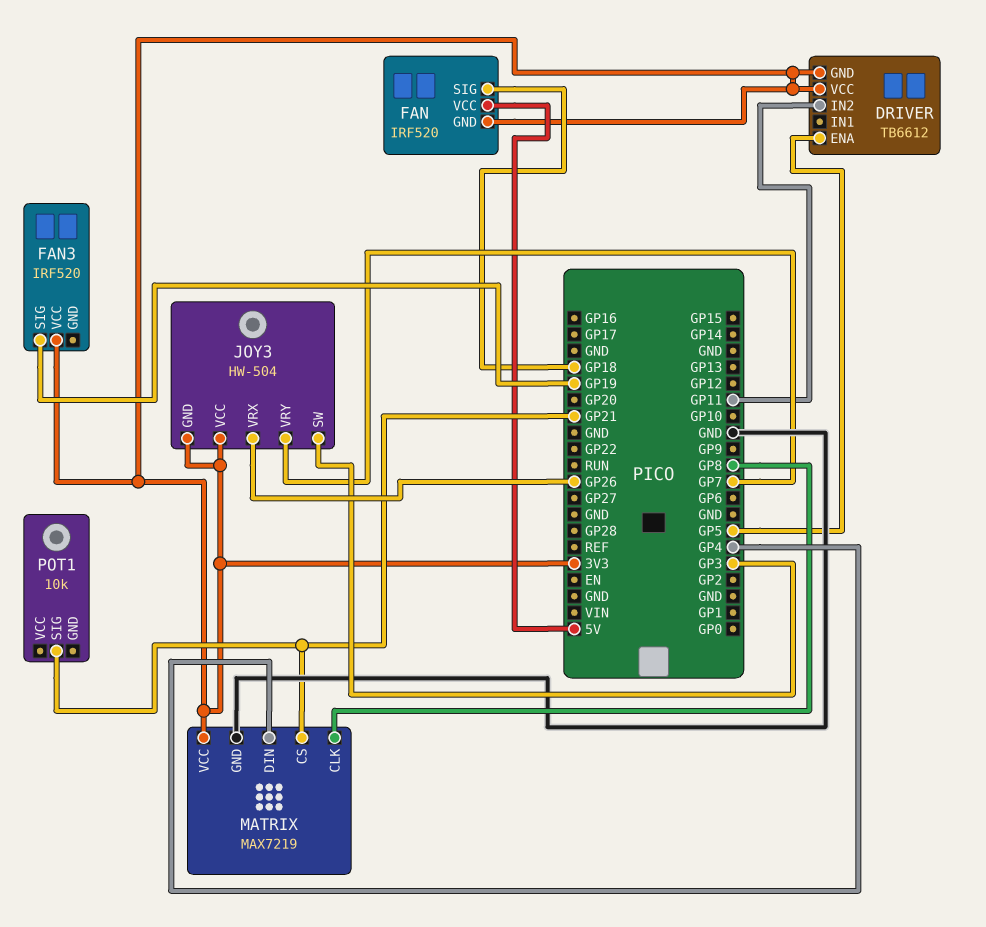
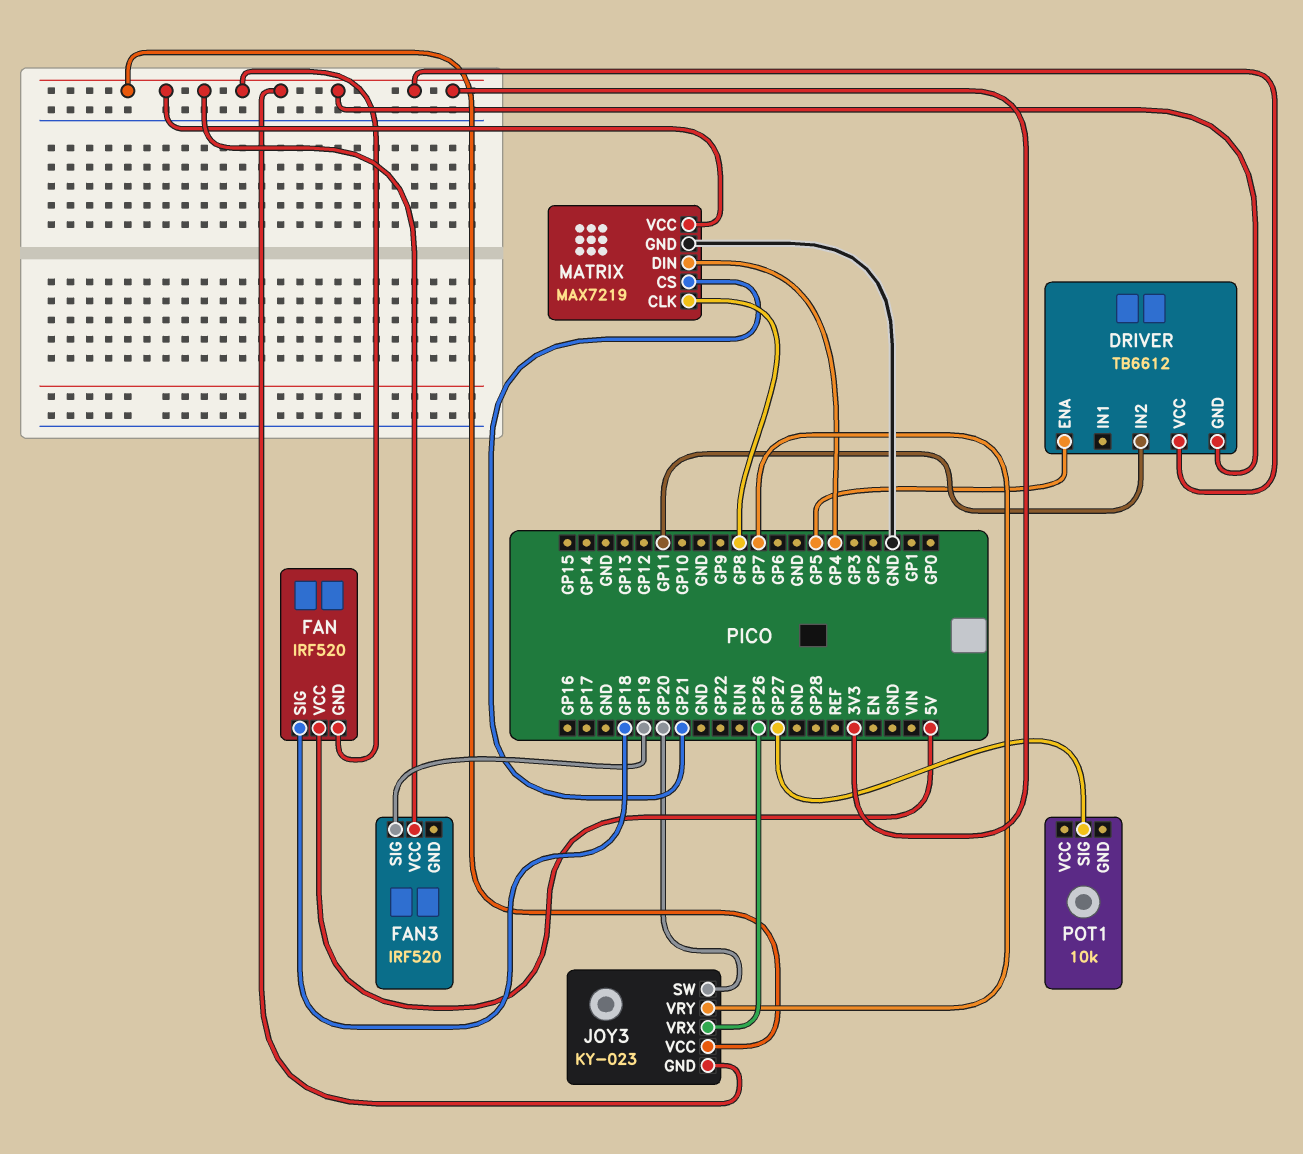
JOY3: HW-504 -> KY-023
JOY3 pin SW: GP3 -> GP20
POT1 pin SIG: GP21 -> GP27

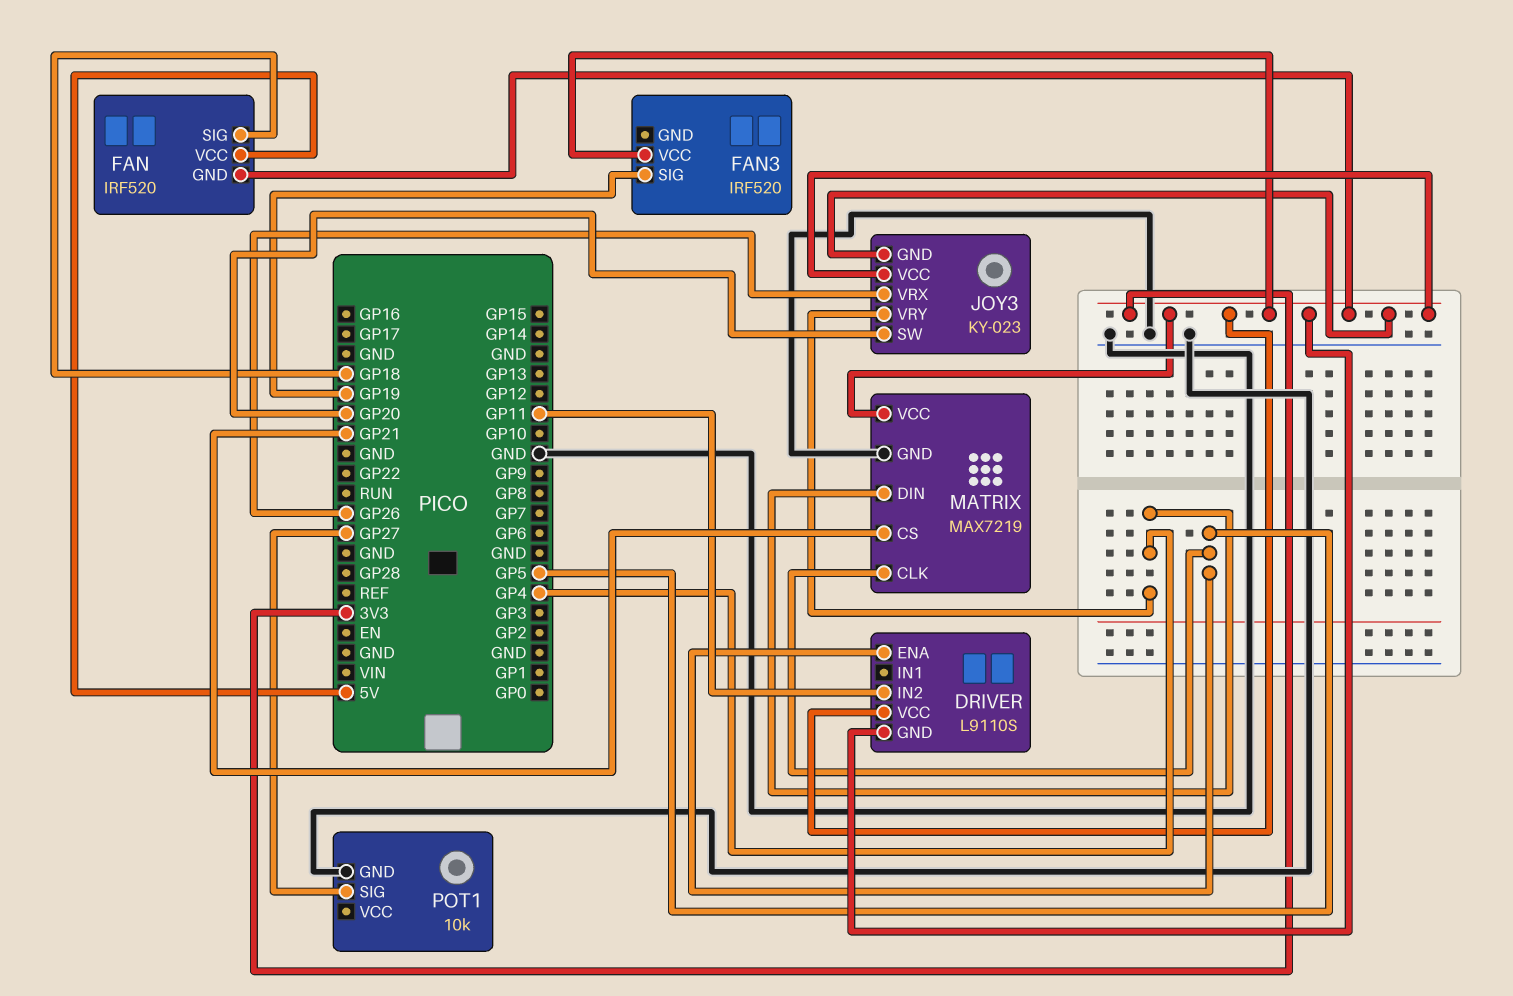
DRIVER: TB6612 -> L9110S
JOY3 pin VRY: GP7 -> GP4
MATRIX pin CLK: GP8 -> GP5
POT1 pin GND: none -> GND

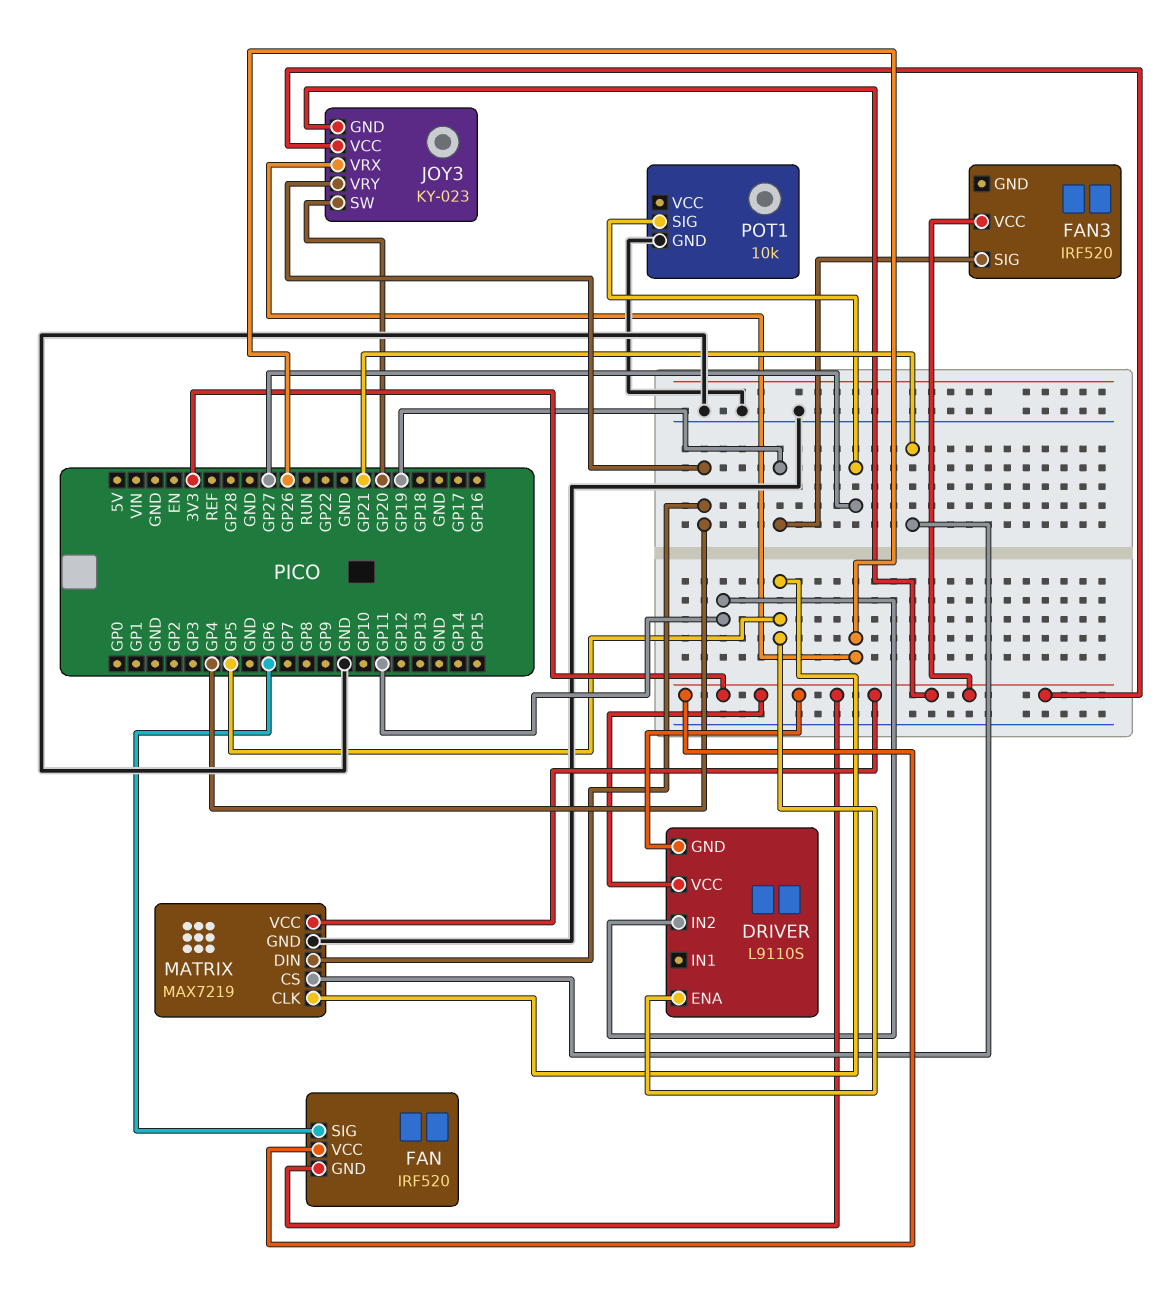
FAN pin SIG: GP18 -> GP6
FAN pin VCC: 5V -> 3V3

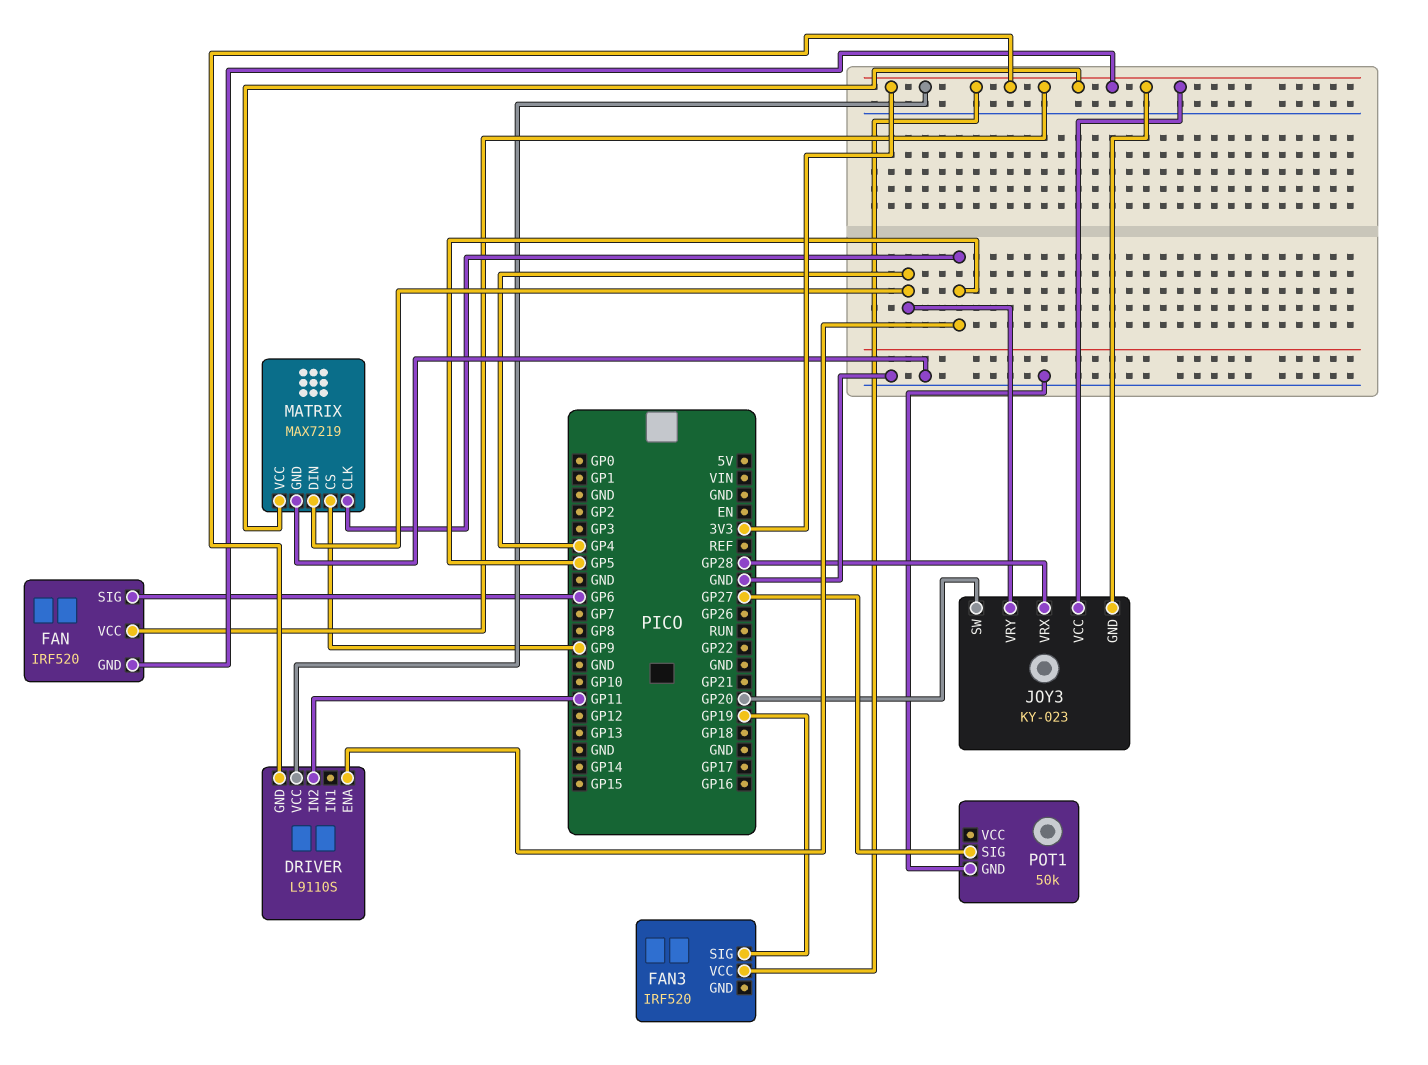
JOY3 pin VRX: GP26 -> GP28
MATRIX pin CS: GP21 -> GP9
POT1: 10k -> 50k

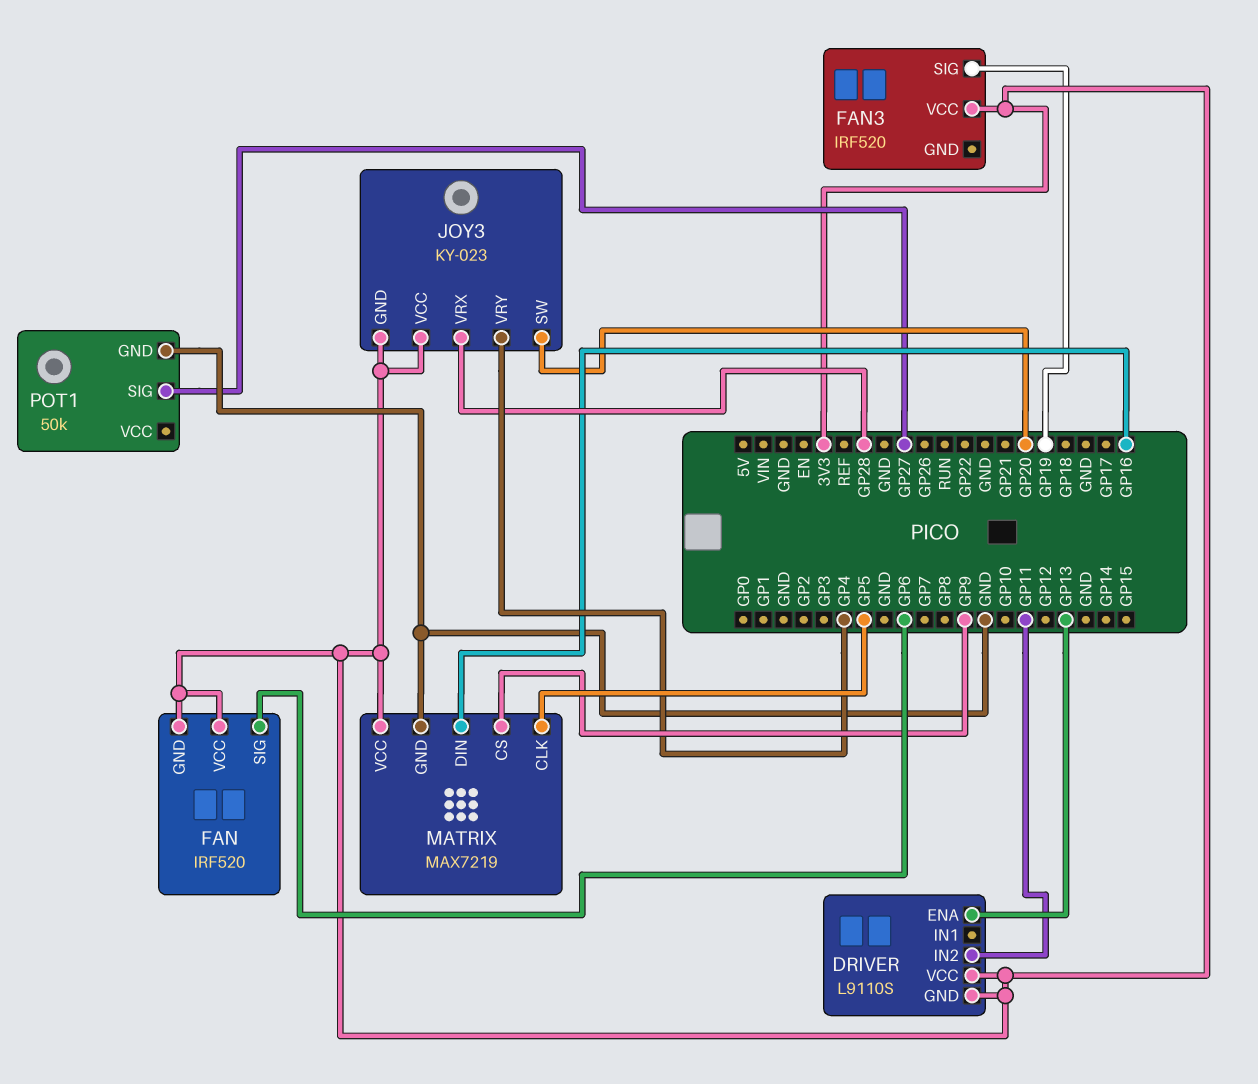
DRIVER pin ENA: GP5 -> GP13
MATRIX pin DIN: GP4 -> GP16

